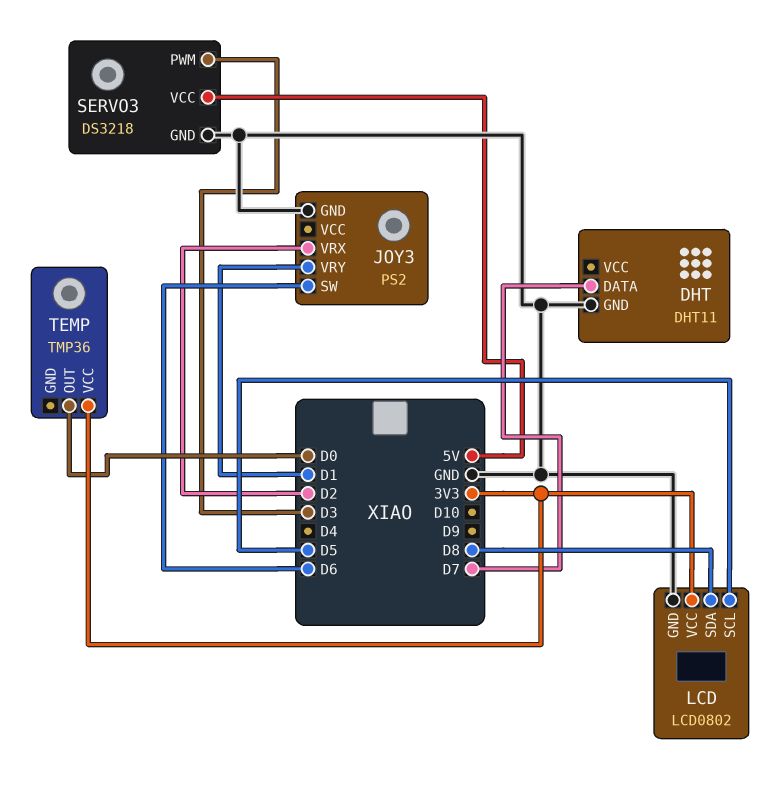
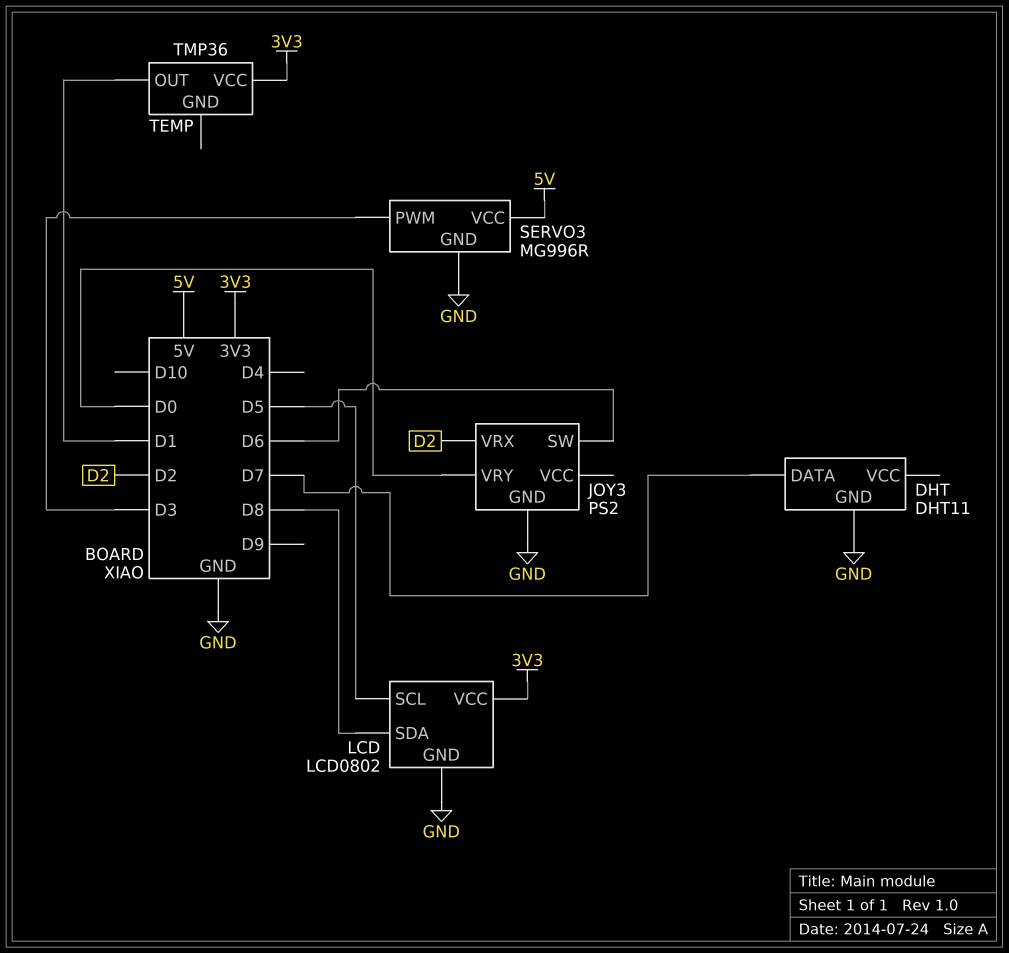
JOY3 pin VRY: D1 -> D0
SERVO3: DS3218 -> MG996R
TEMP pin OUT: D0 -> D1

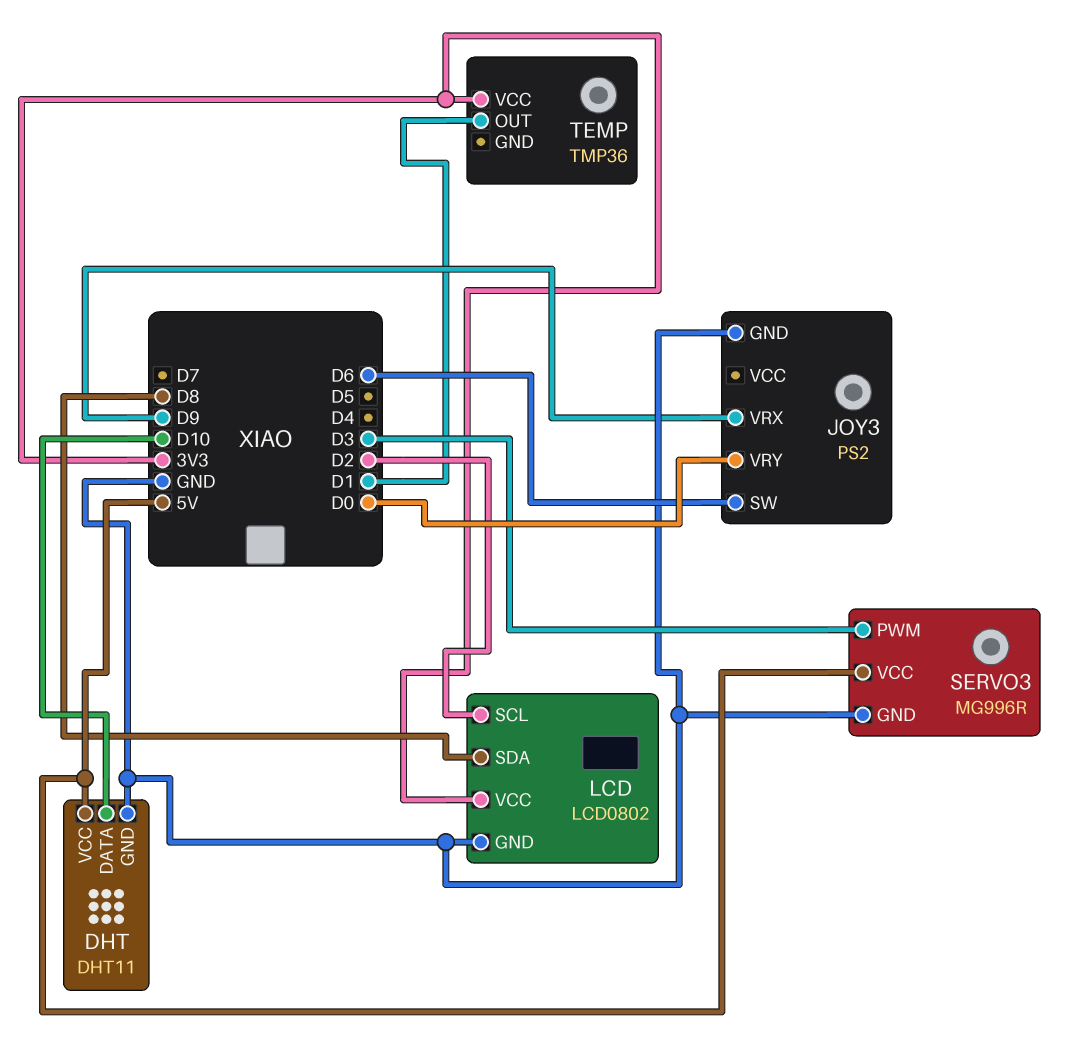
DHT pin DATA: D7 -> D10
DHT pin VCC: none -> 5V
JOY3 pin VRX: D2 -> D9
LCD pin SCL: D5 -> D2

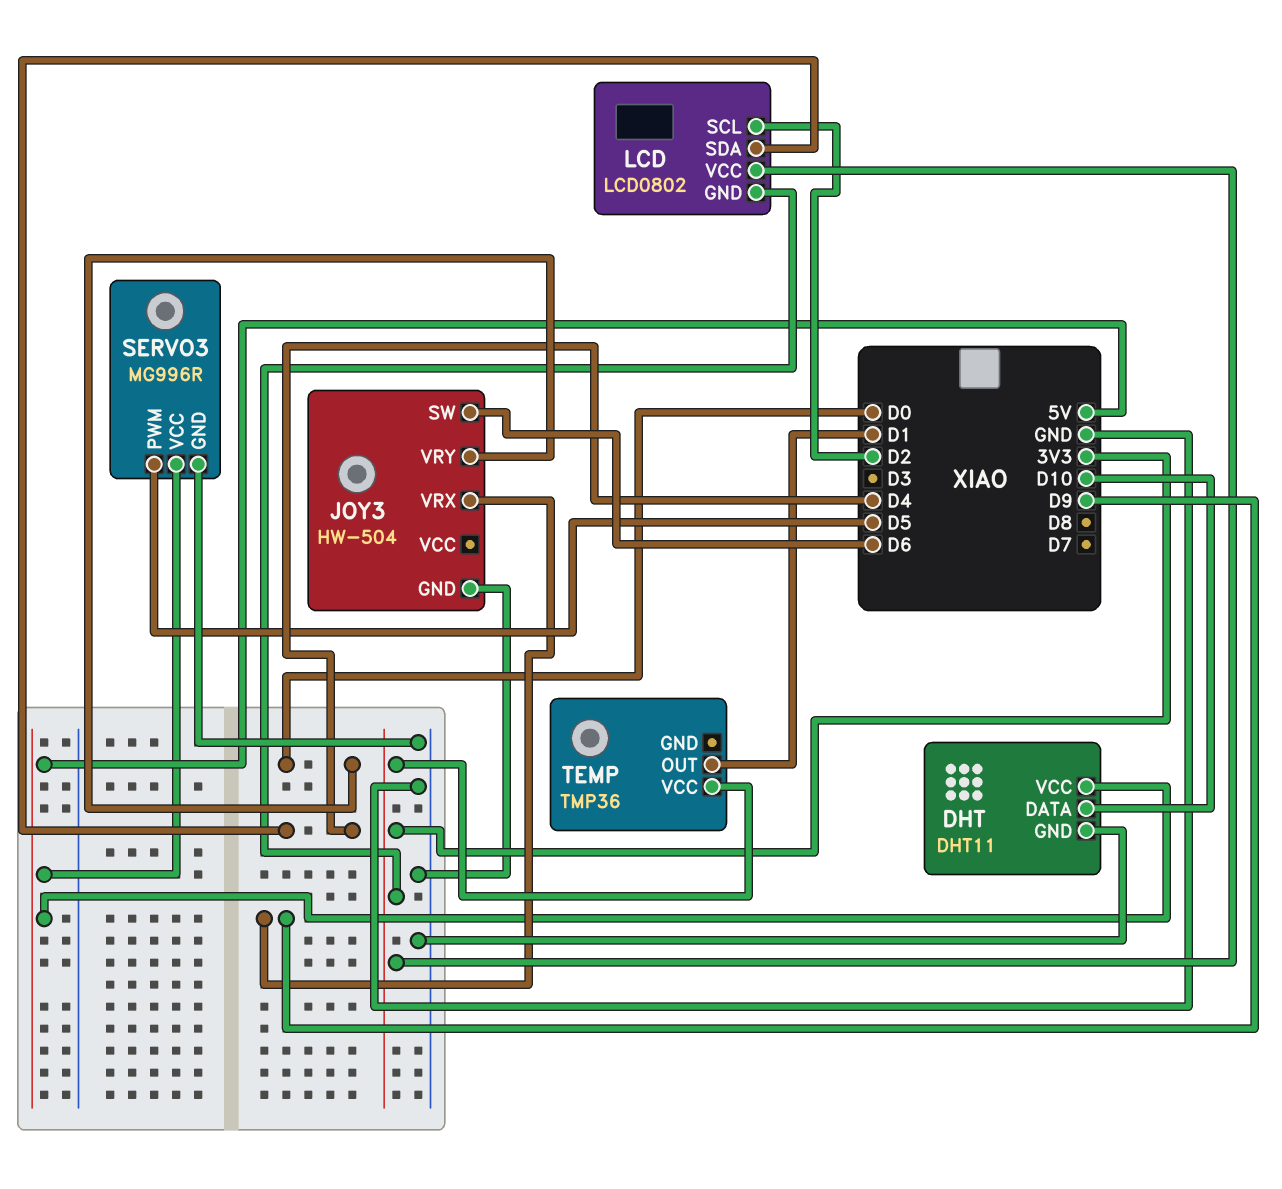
JOY3: PS2 -> HW-504
LCD pin GND: GND -> 3V3
LCD pin SDA: D8 -> D4
SERVO3 pin PWM: D3 -> D5

